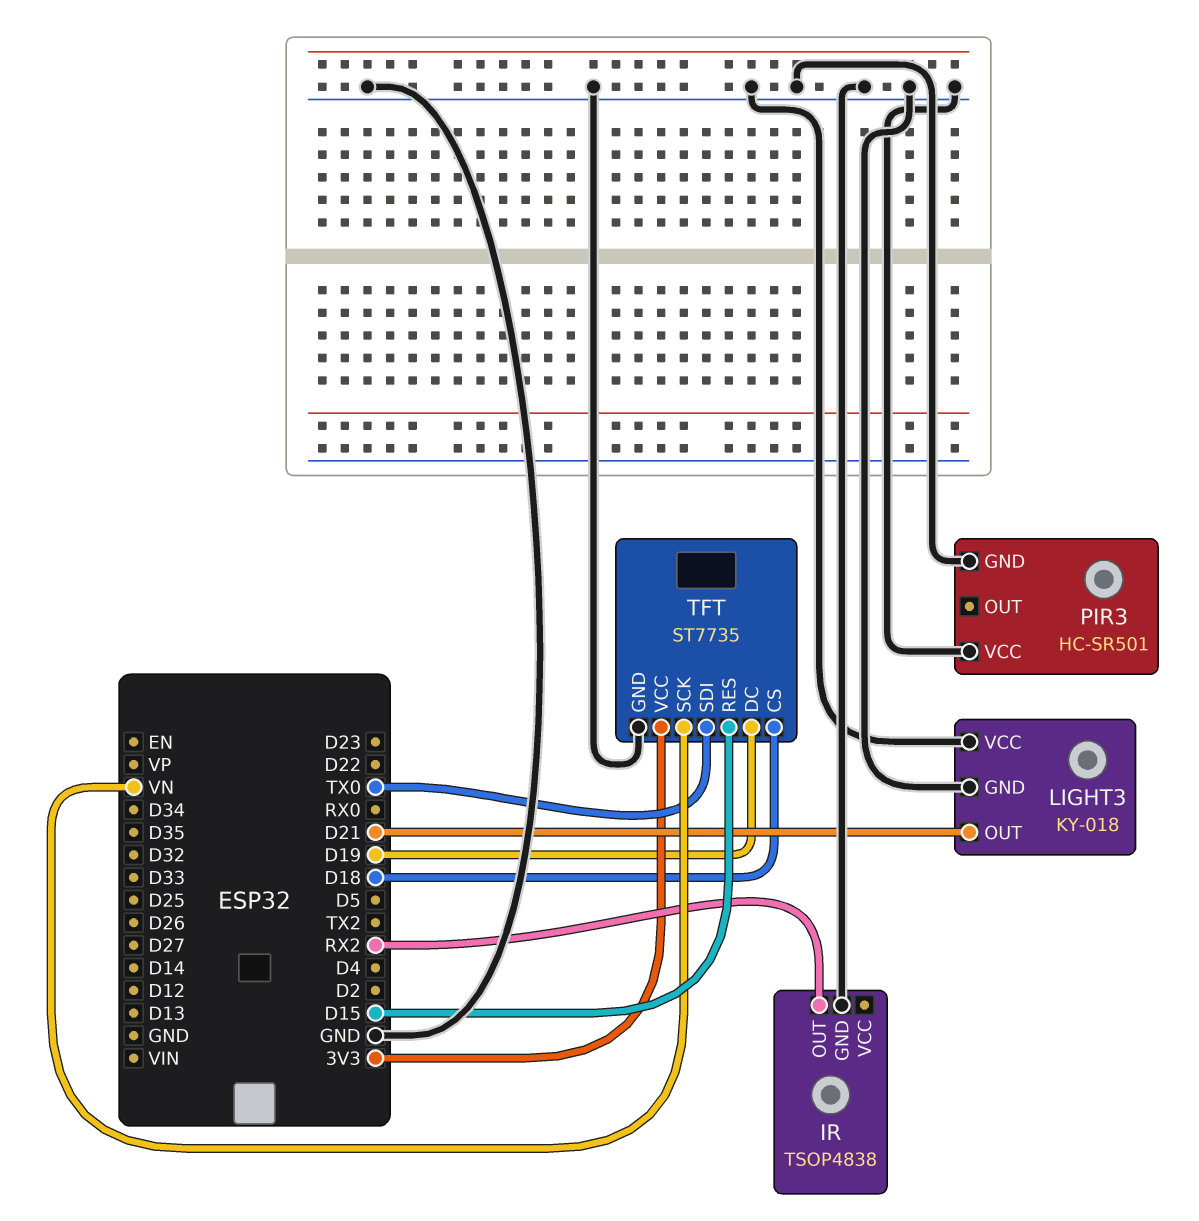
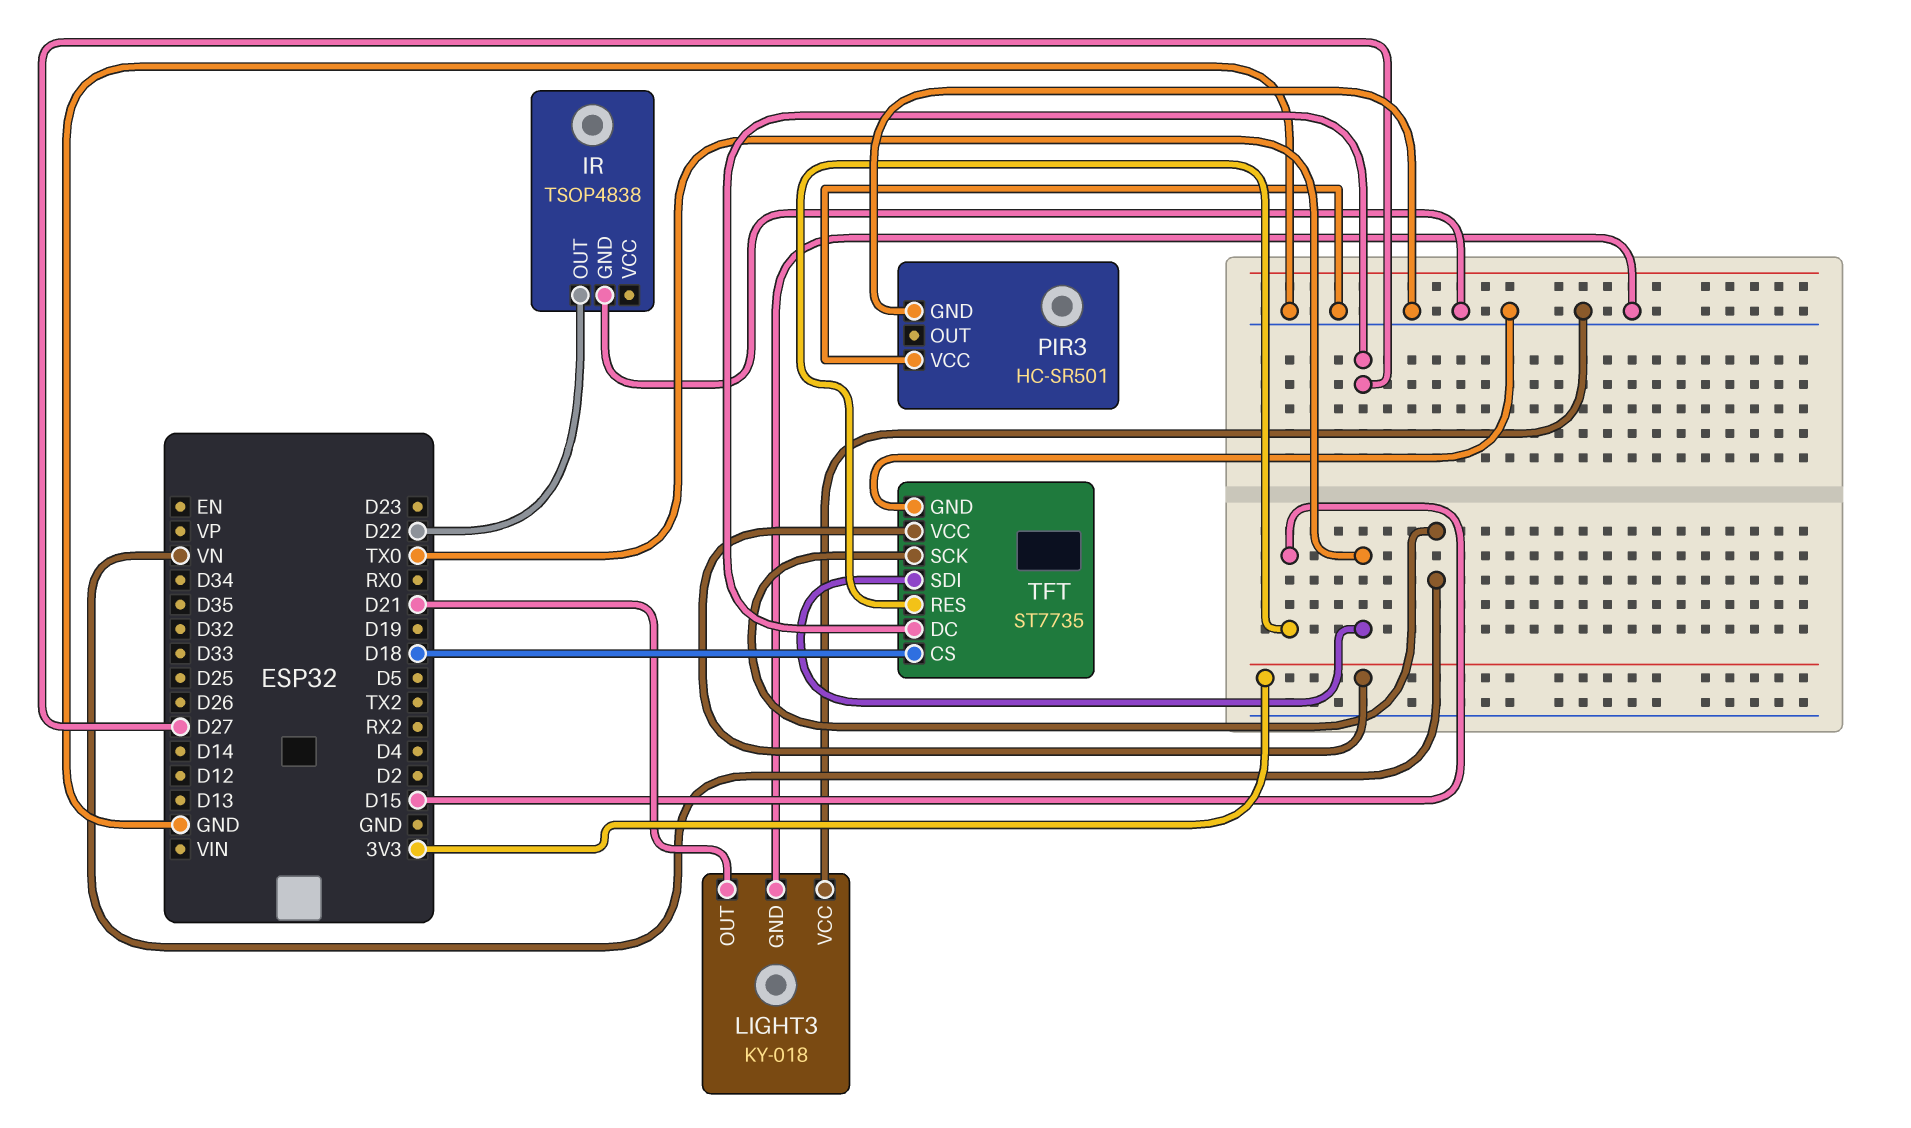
IR pin OUT: RX2 -> D22
TFT pin DC: D19 -> D27

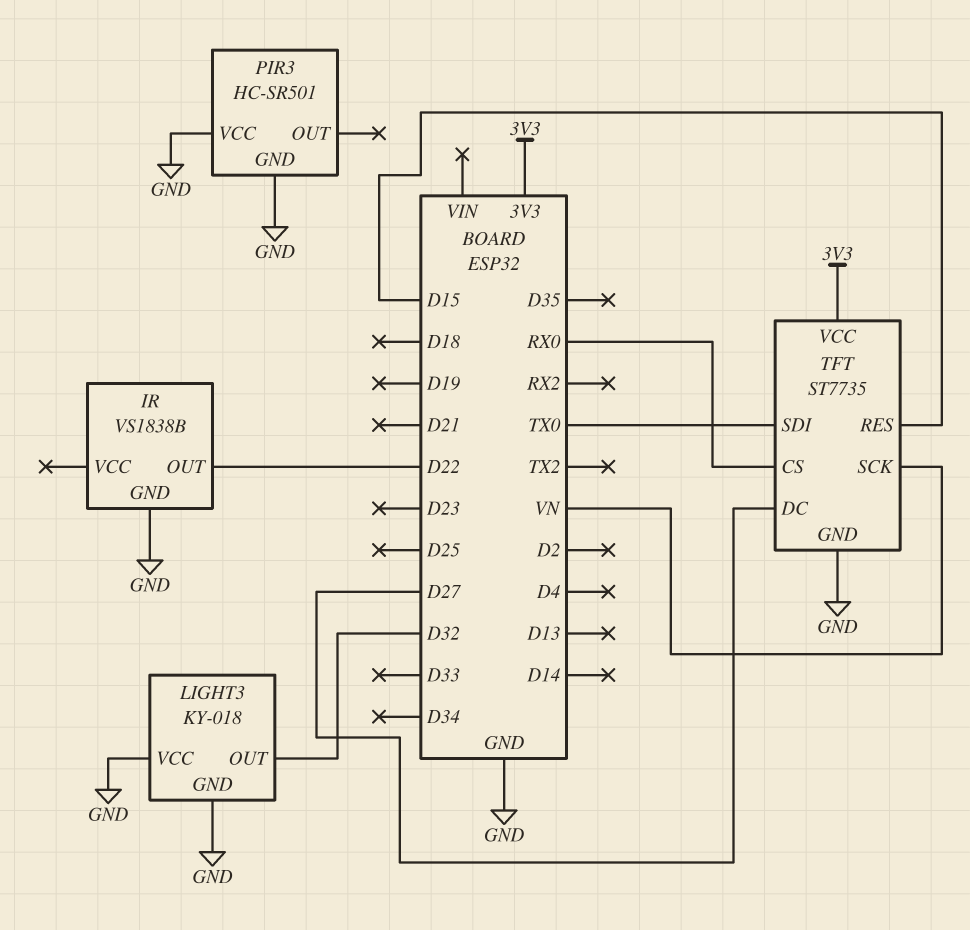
IR: TSOP4838 -> VS1838B
LIGHT3 pin OUT: D21 -> D32
TFT pin CS: D18 -> RX0

